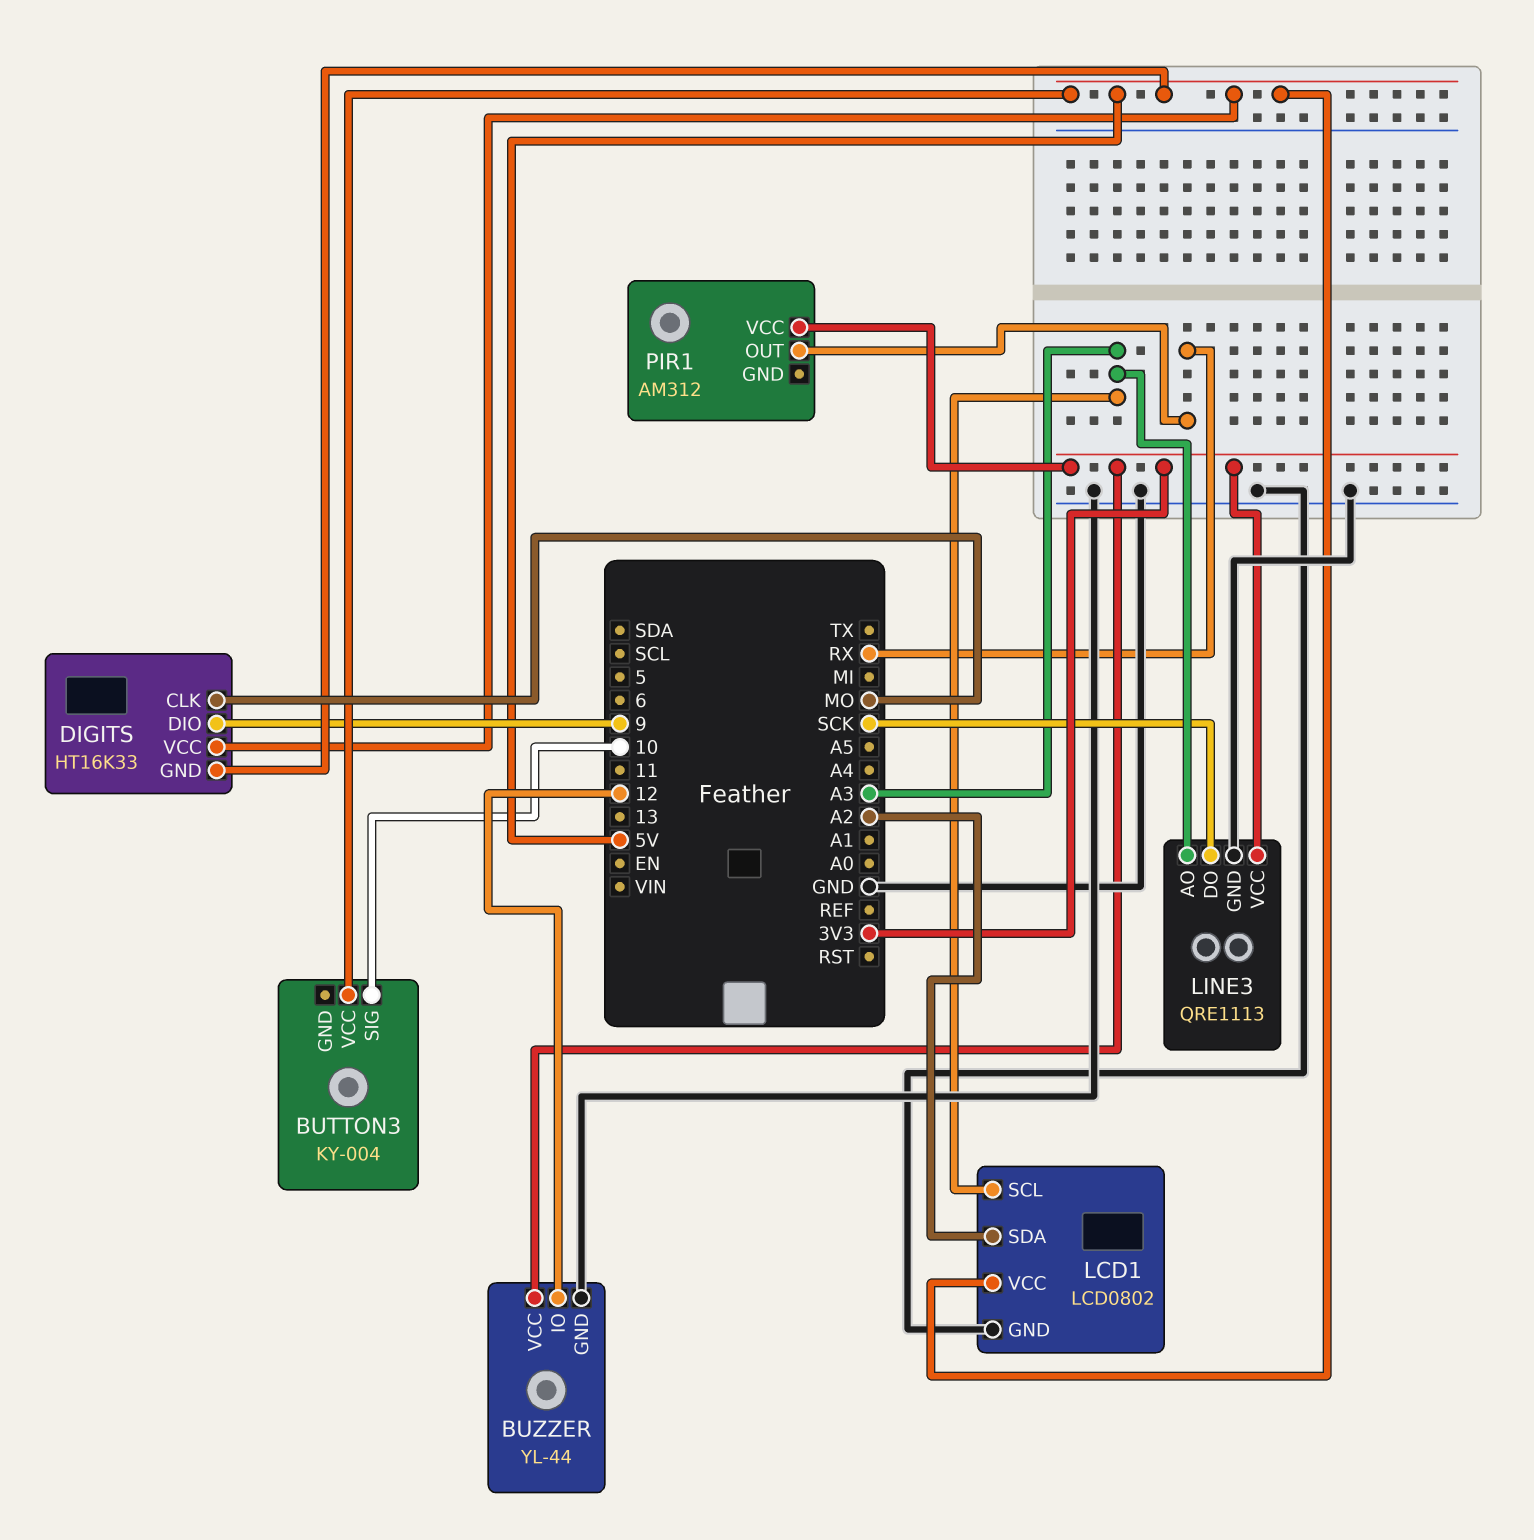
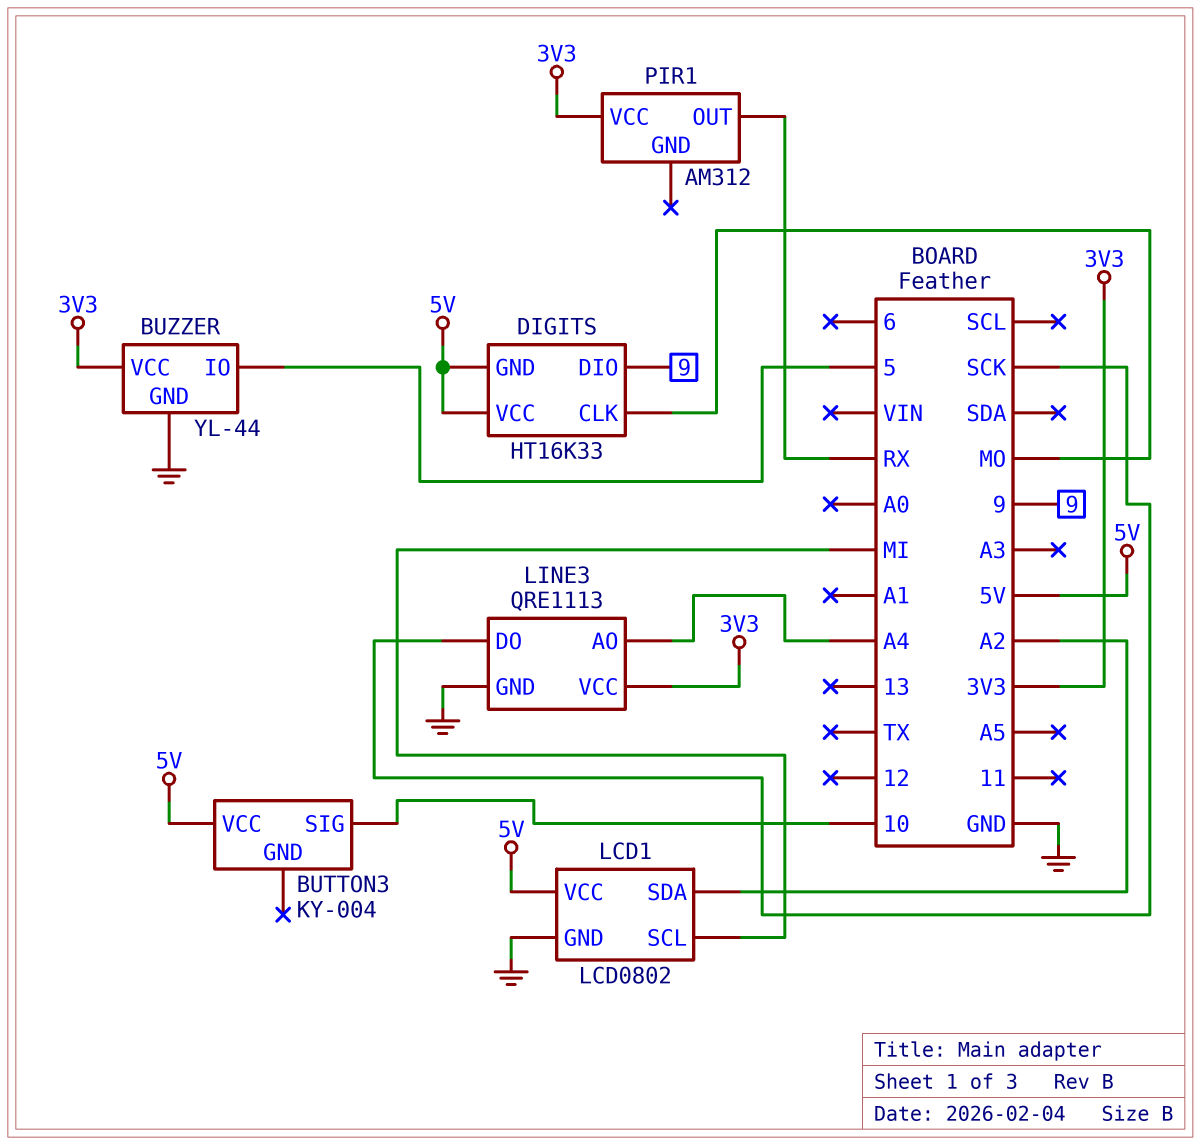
BUZZER pin IO: 12 -> 5
LCD1 pin SCL: A3 -> MI
LINE3 pin AO: A3 -> A4

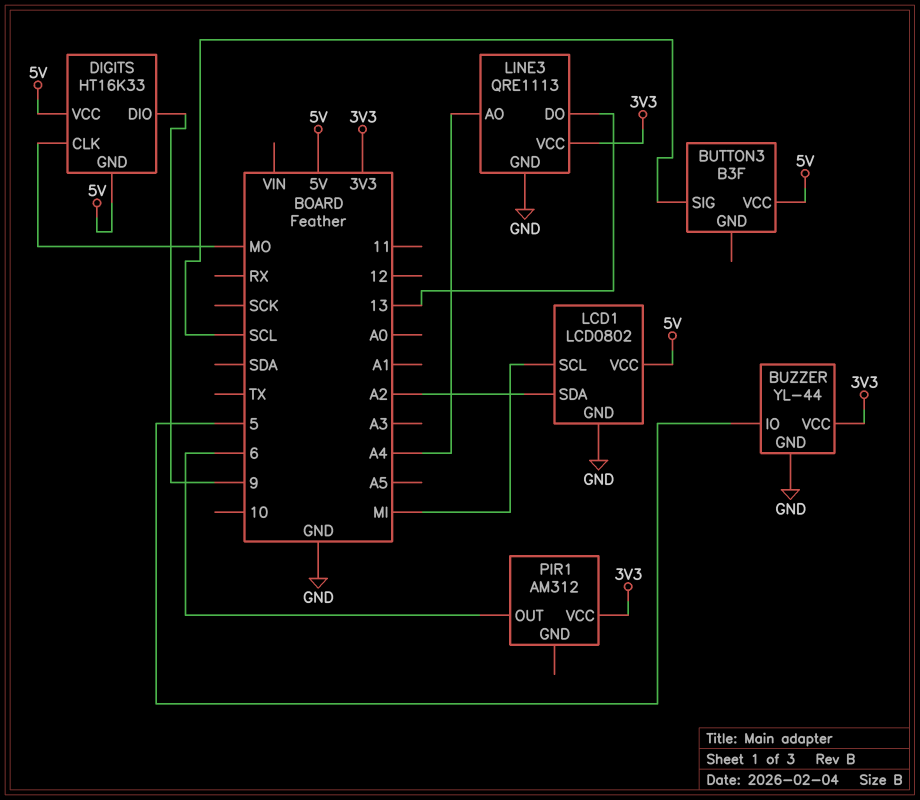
BUTTON3: KY-004 -> B3F
BUTTON3 pin SIG: 10 -> SCL
LINE3 pin DO: SCK -> 13
PIR1 pin OUT: RX -> 6

